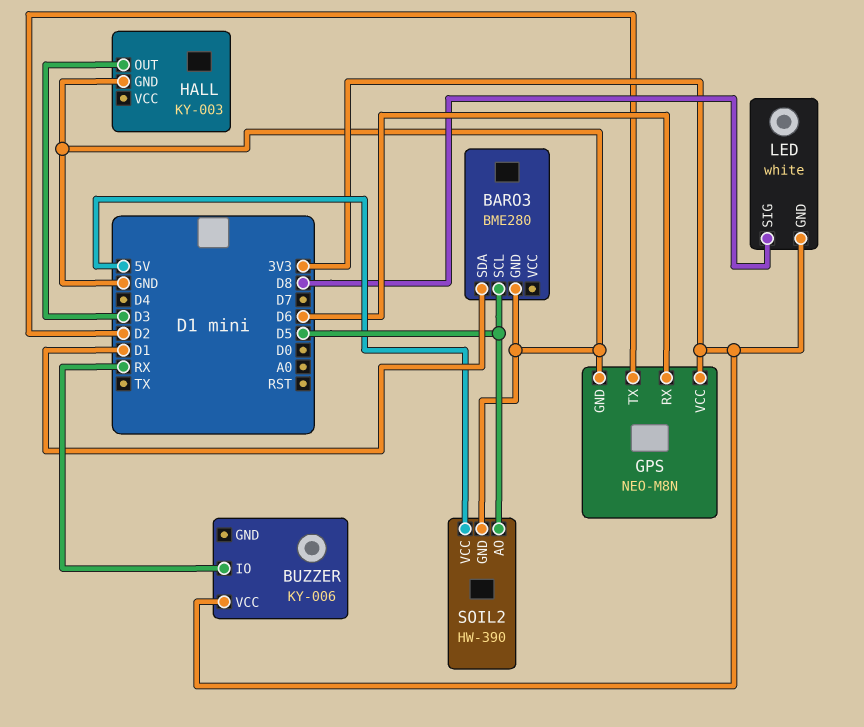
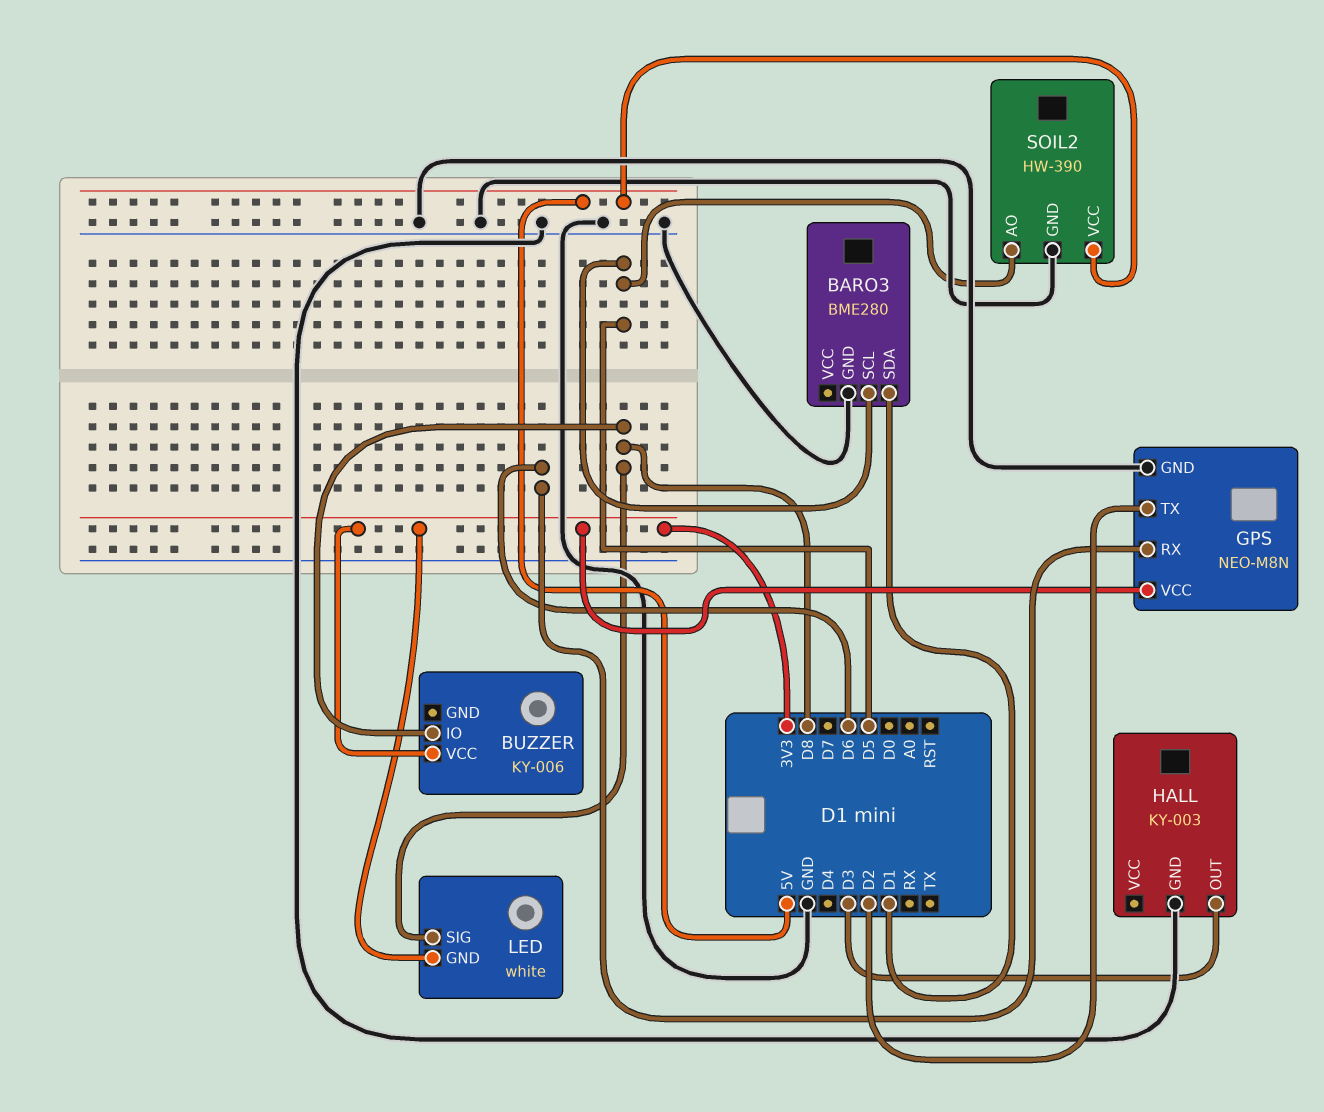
BUZZER pin IO: RX -> D8

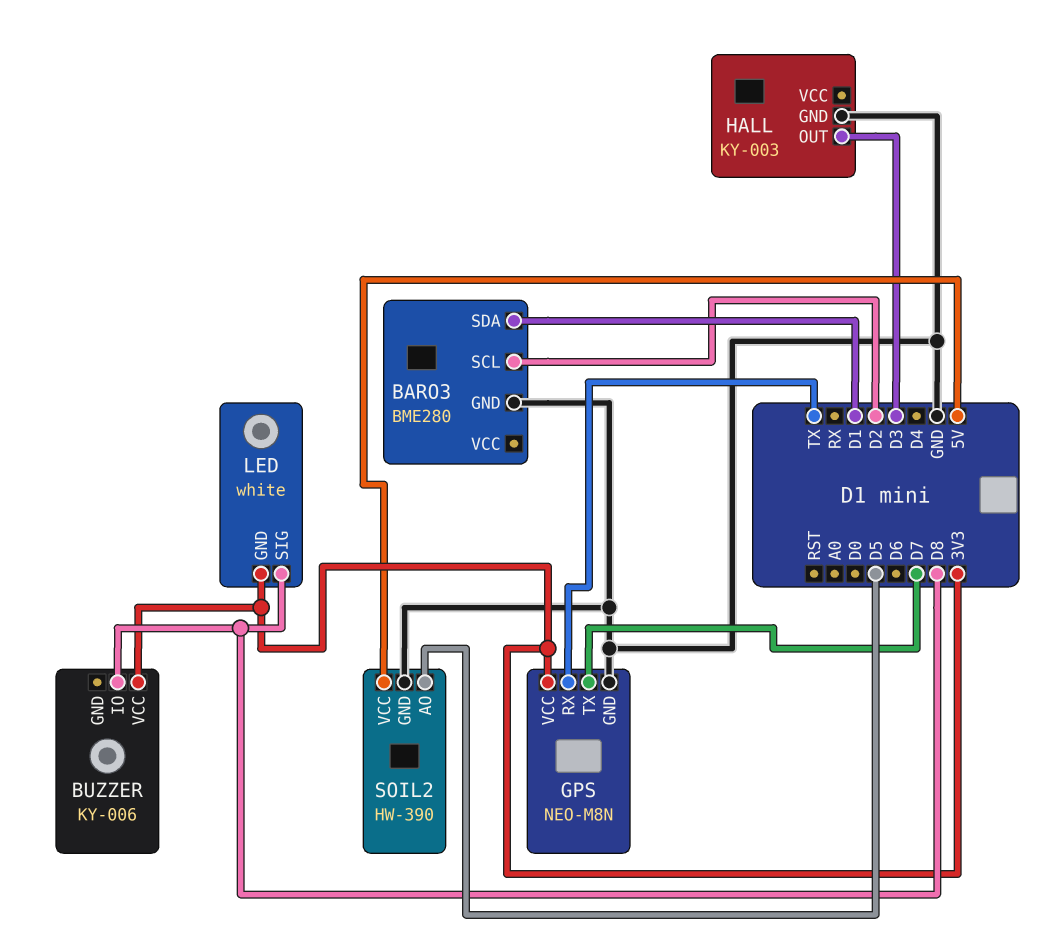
BARO3 pin SCL: D5 -> D2
GPS pin RX: D6 -> TX
GPS pin TX: D2 -> D7

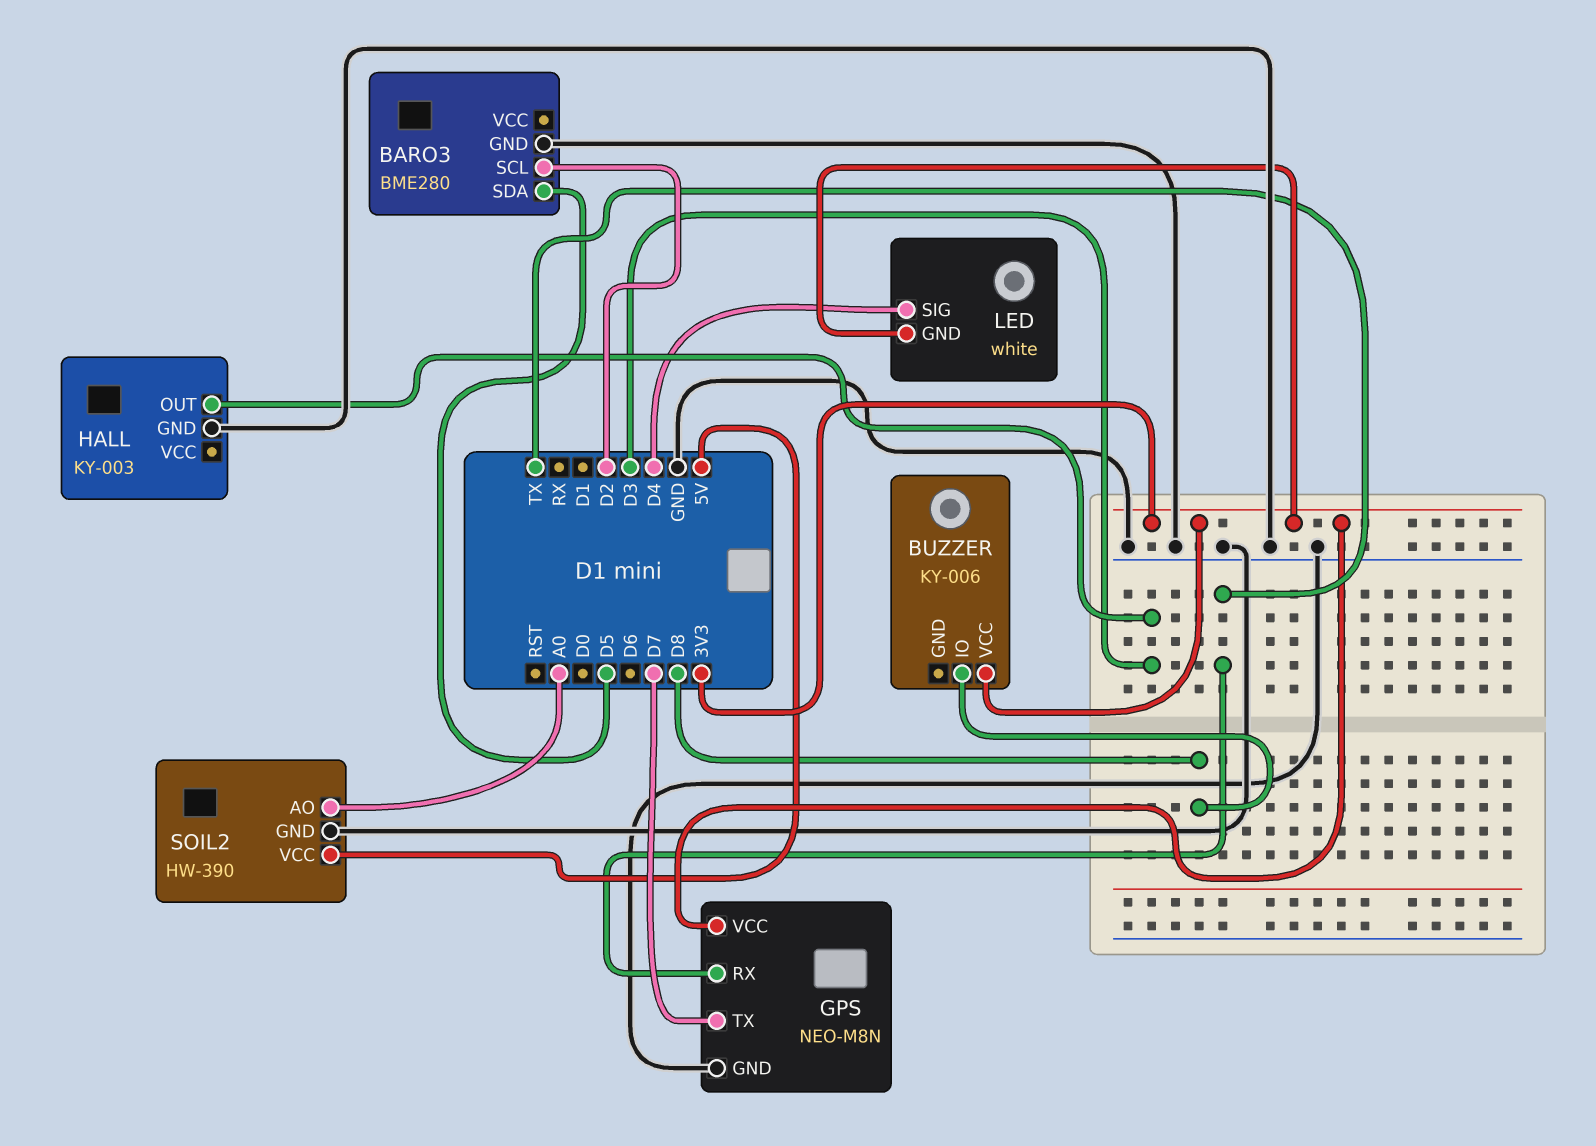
BARO3 pin SDA: D1 -> D5
LED pin SIG: D8 -> D4
SOIL2 pin AO: D5 -> A0

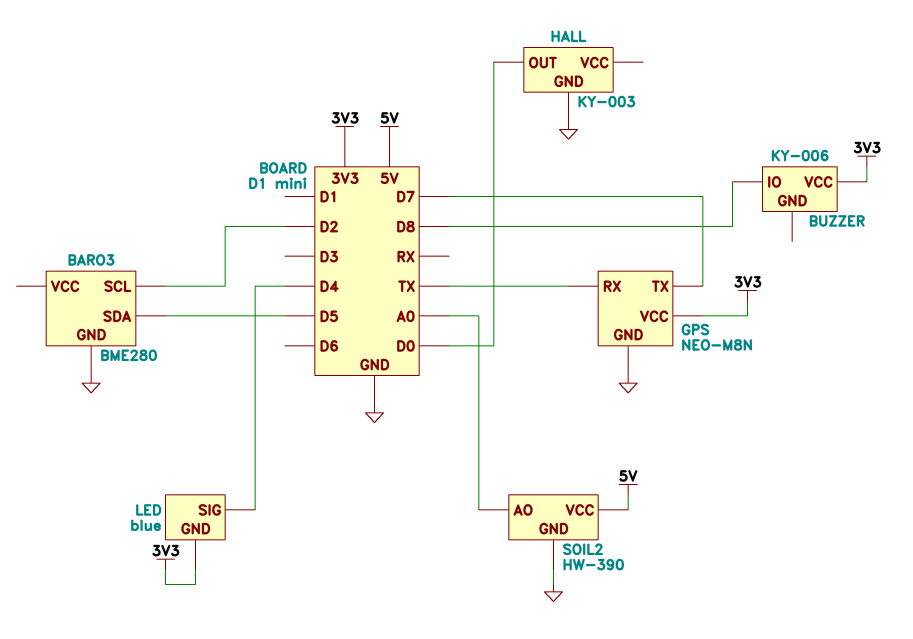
HALL pin OUT: D3 -> D0
LED: white -> blue

